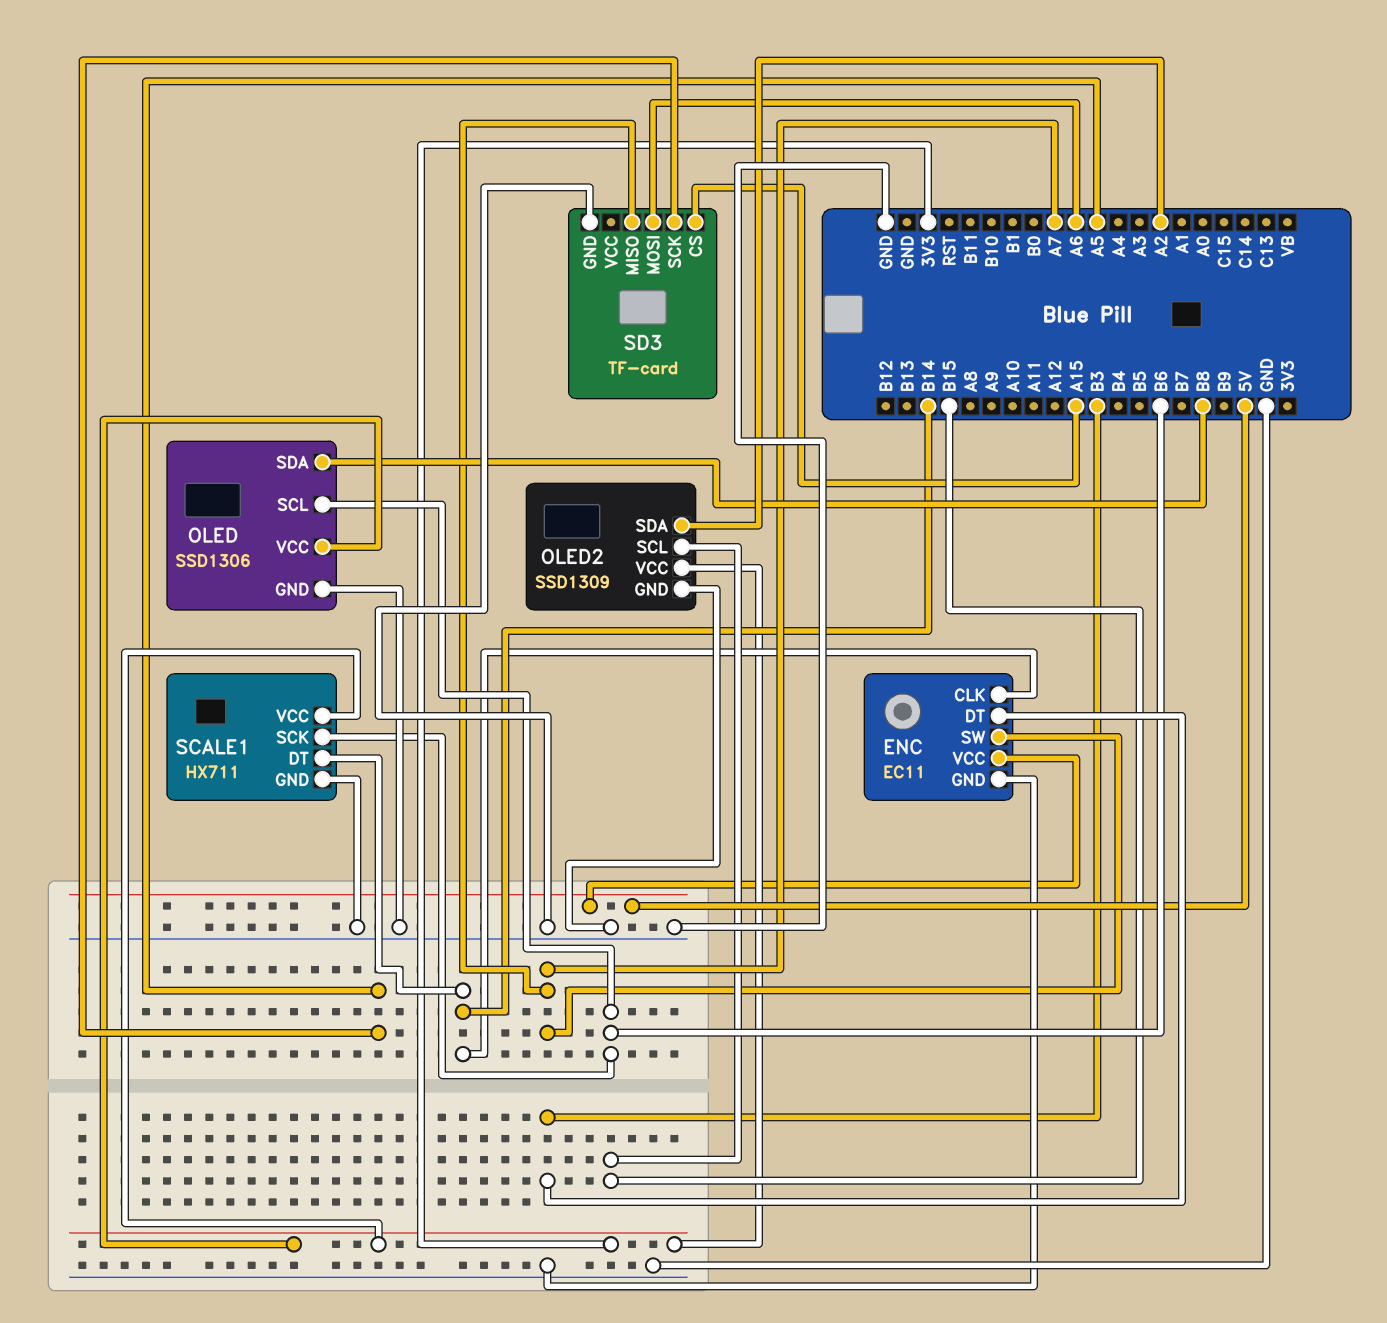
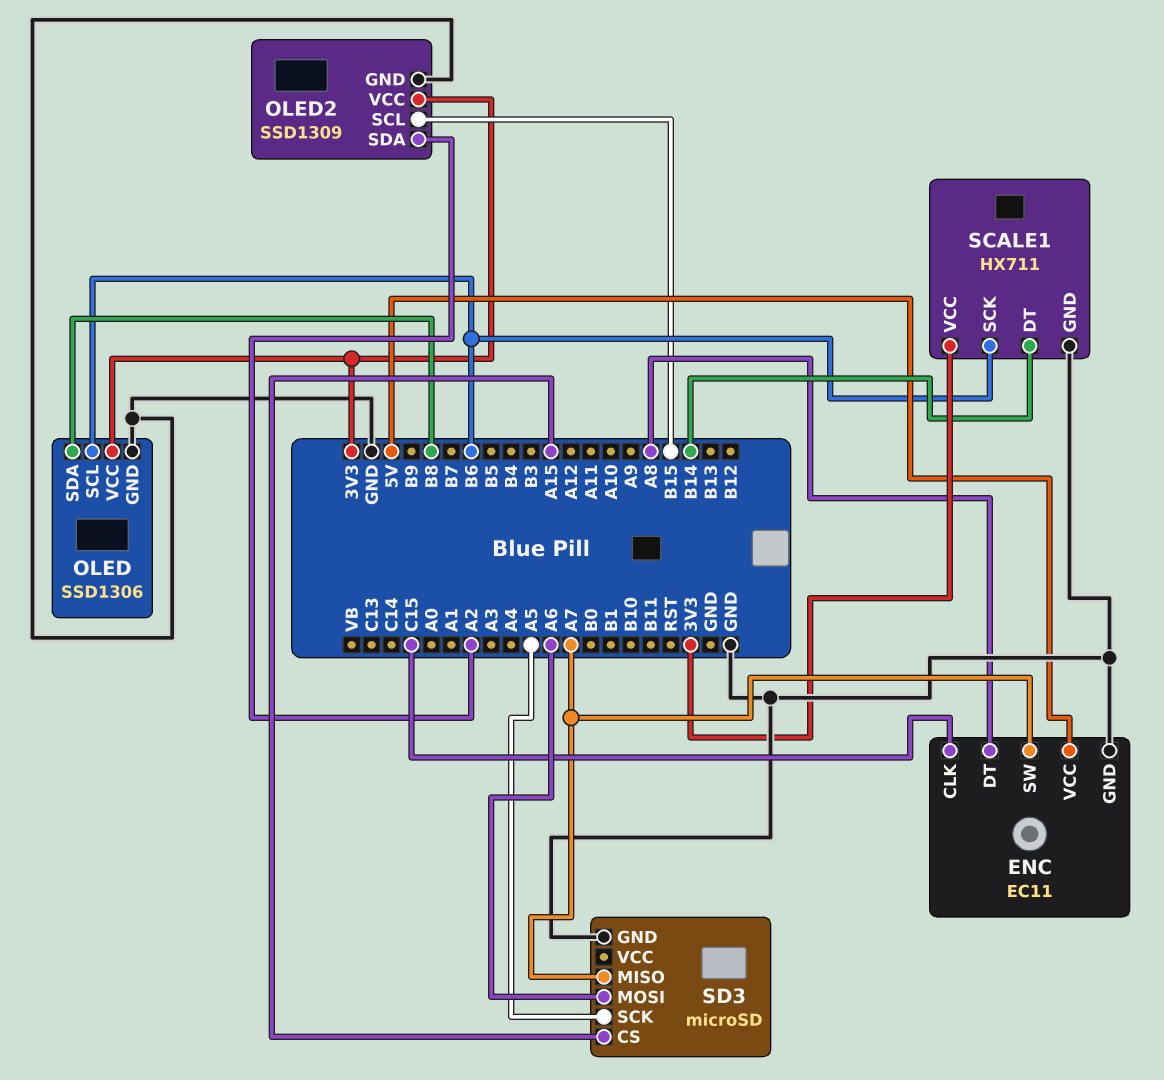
ENC pin CLK: B14 -> C15
ENC pin DT: B3 -> A8
SD3: TF-card -> microSD

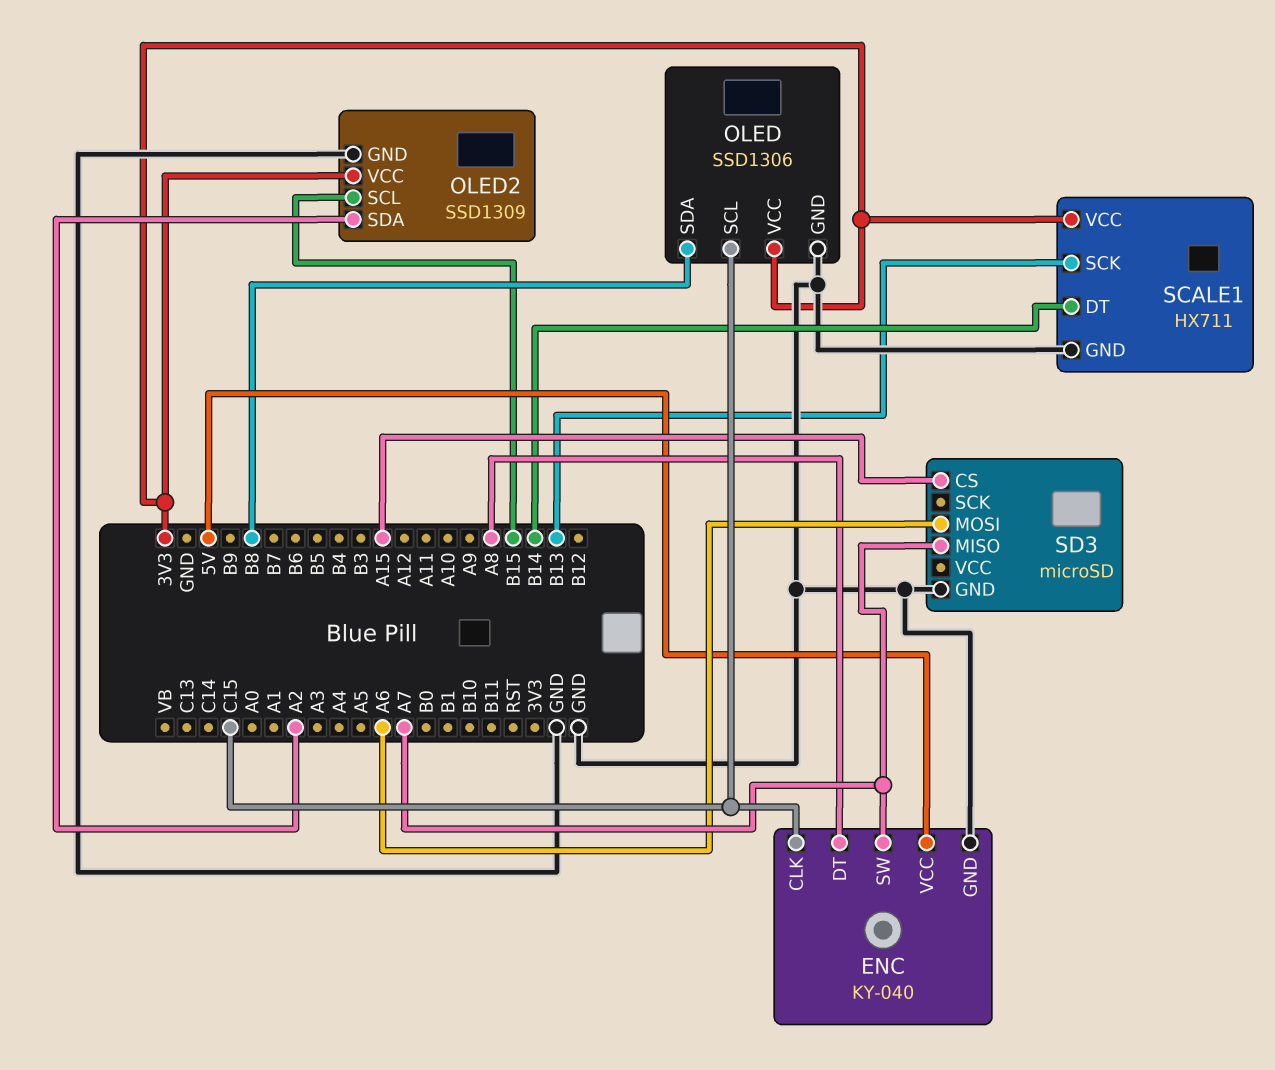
ENC: EC11 -> KY-040
OLED pin SCL: B6 -> C15
SCALE1 pin SCK: B6 -> B13
SD3 pin SCK: A5 -> none

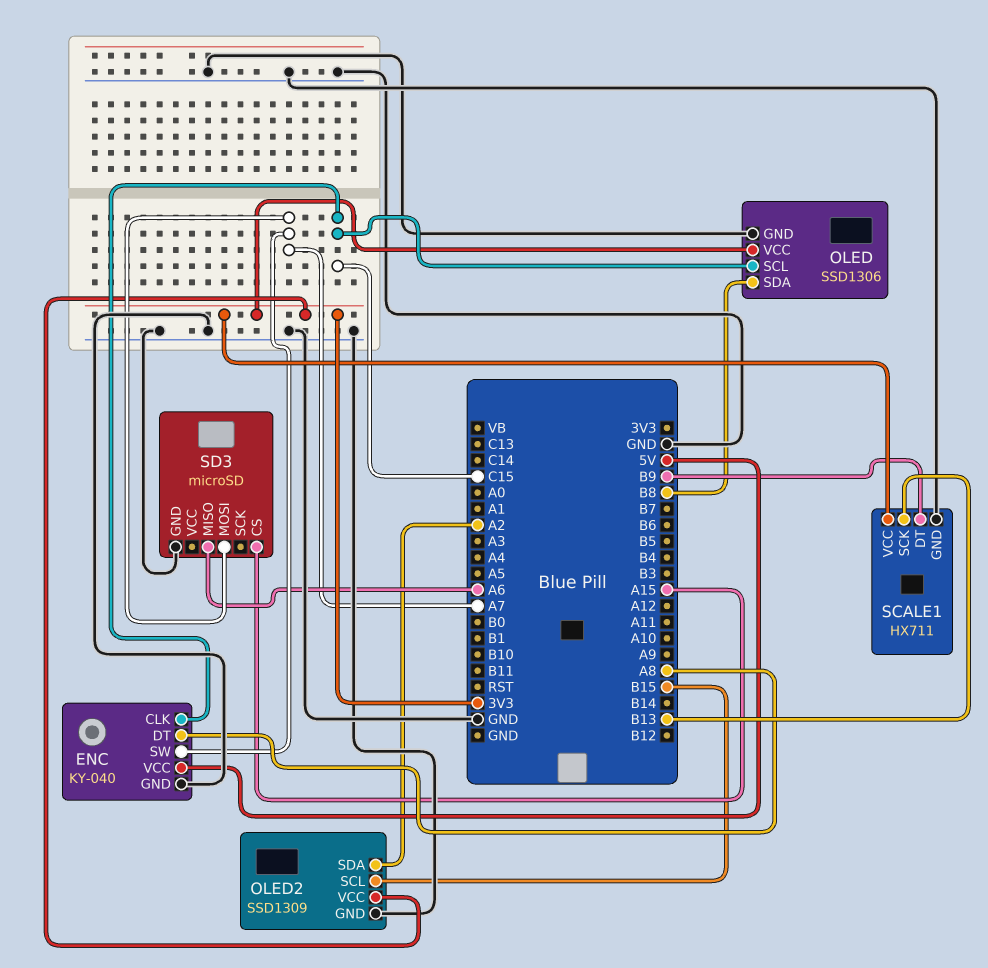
SCALE1 pin DT: B14 -> B9
SD3 pin MISO: A7 -> A6
SD3 pin MOSI: A6 -> A7

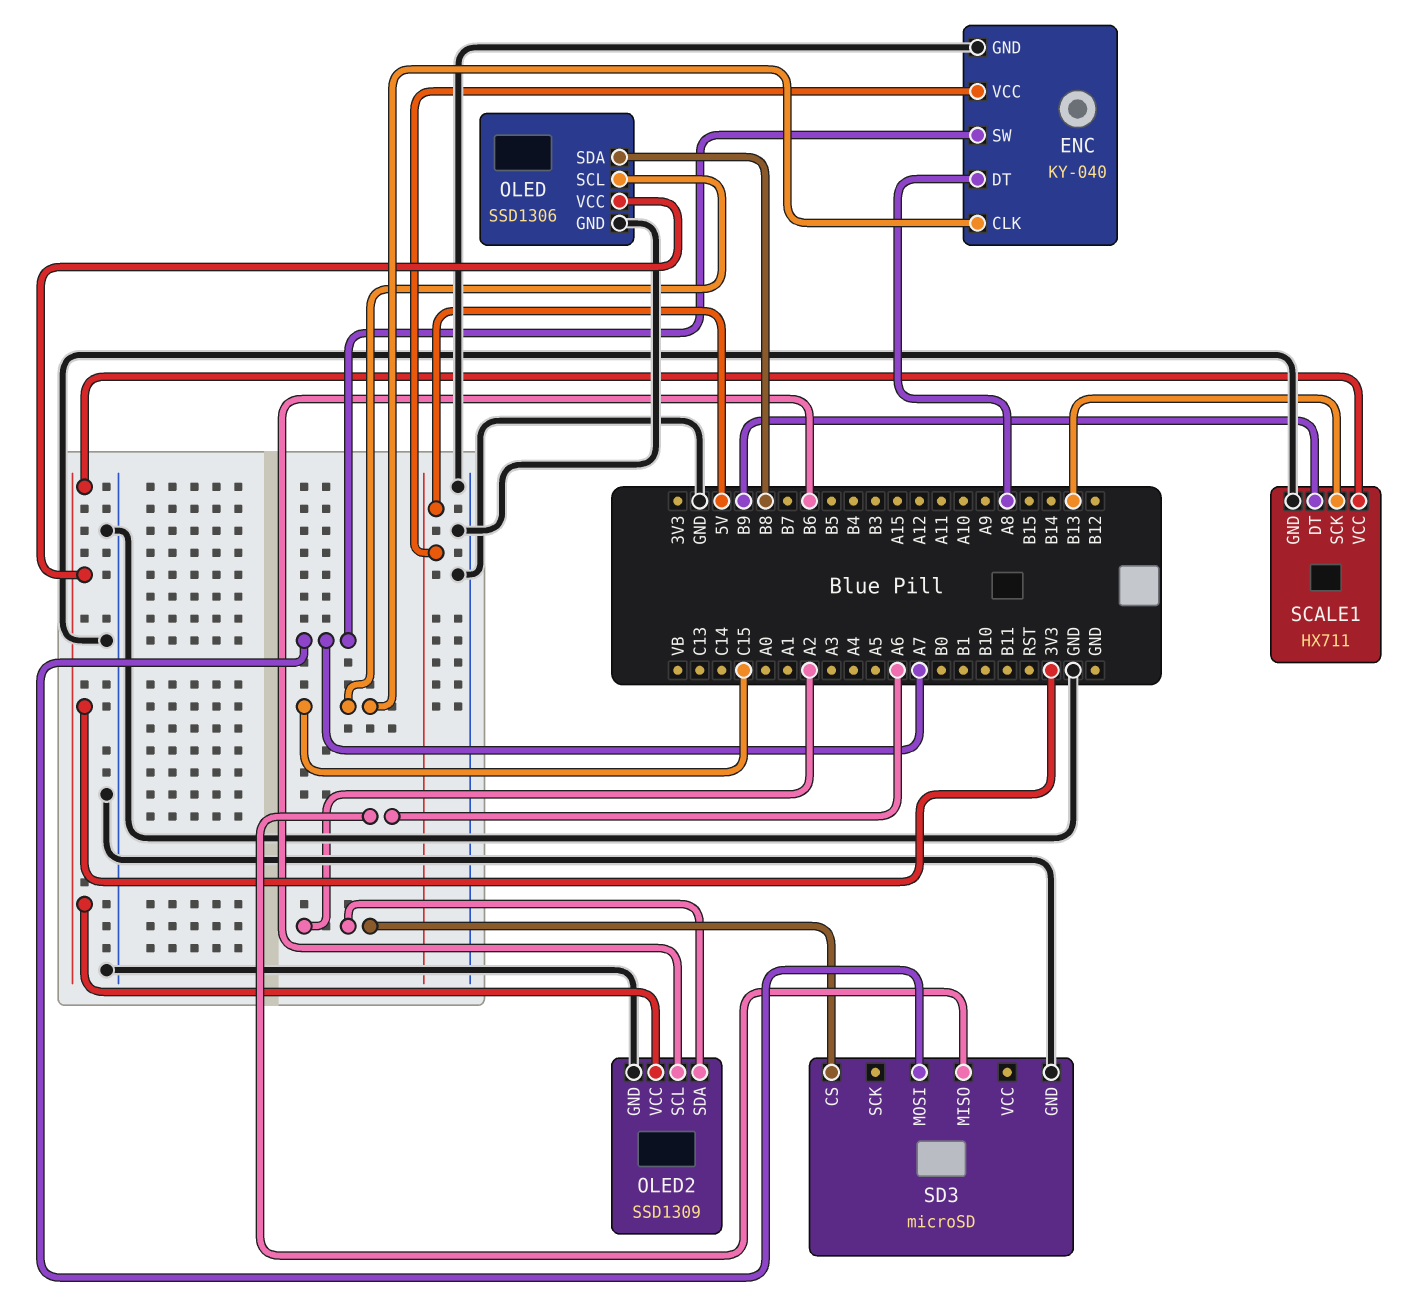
OLED2 pin SCL: B15 -> B6
SD3 pin CS: A15 -> A2

